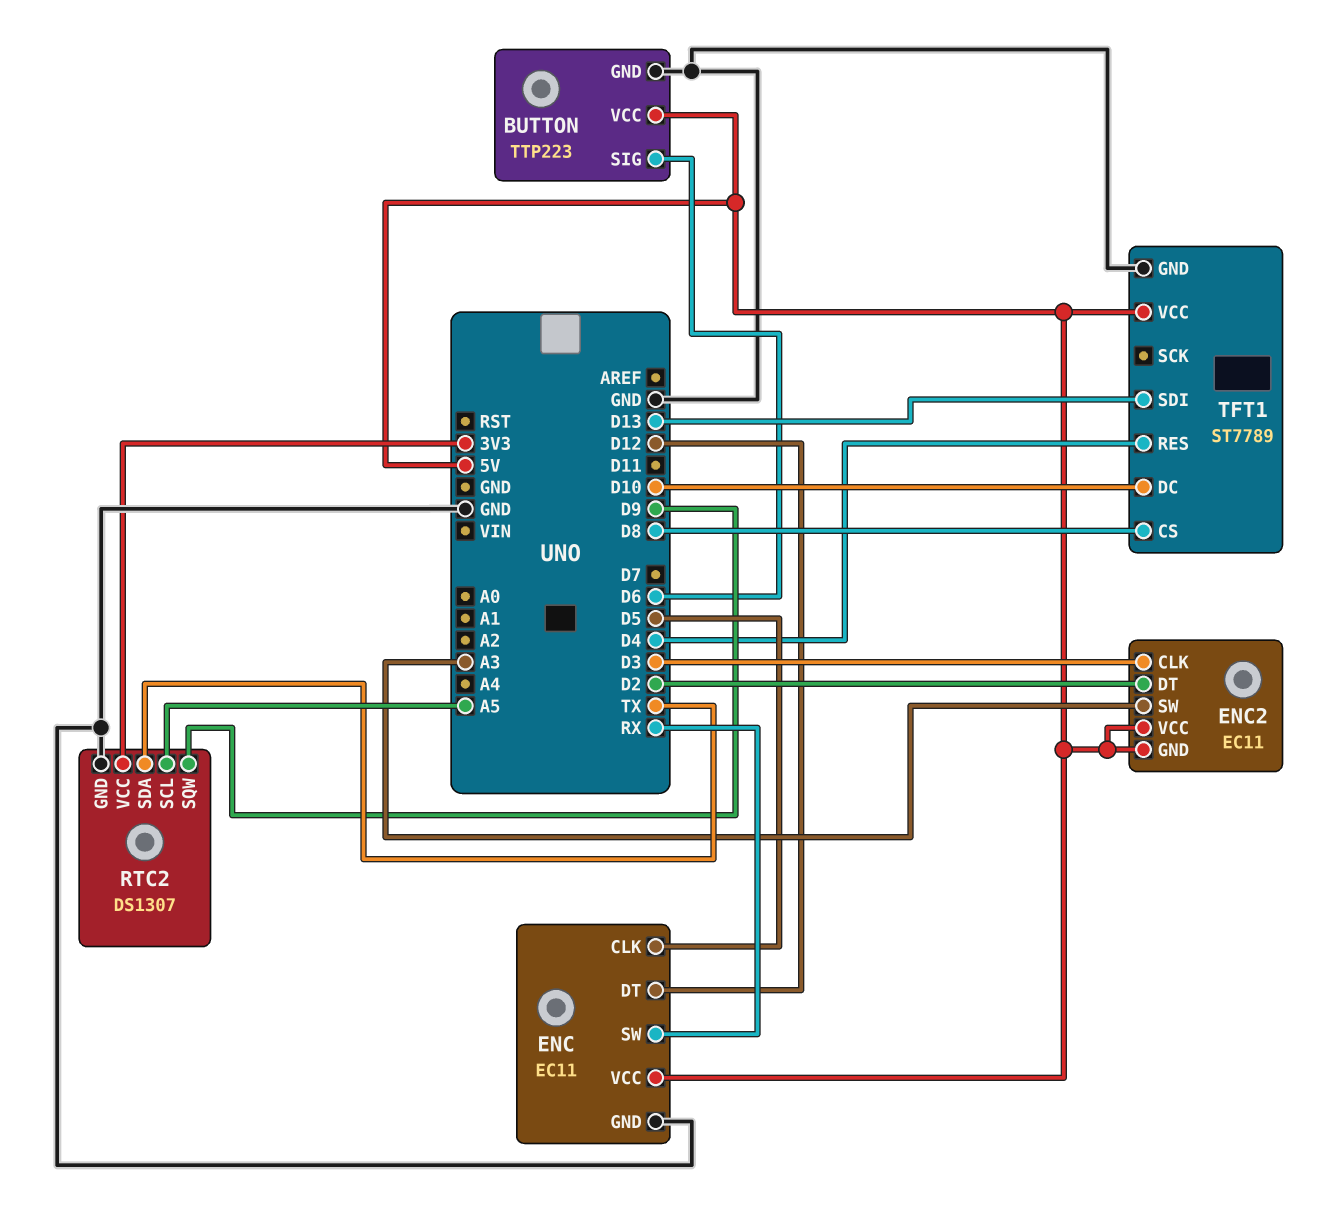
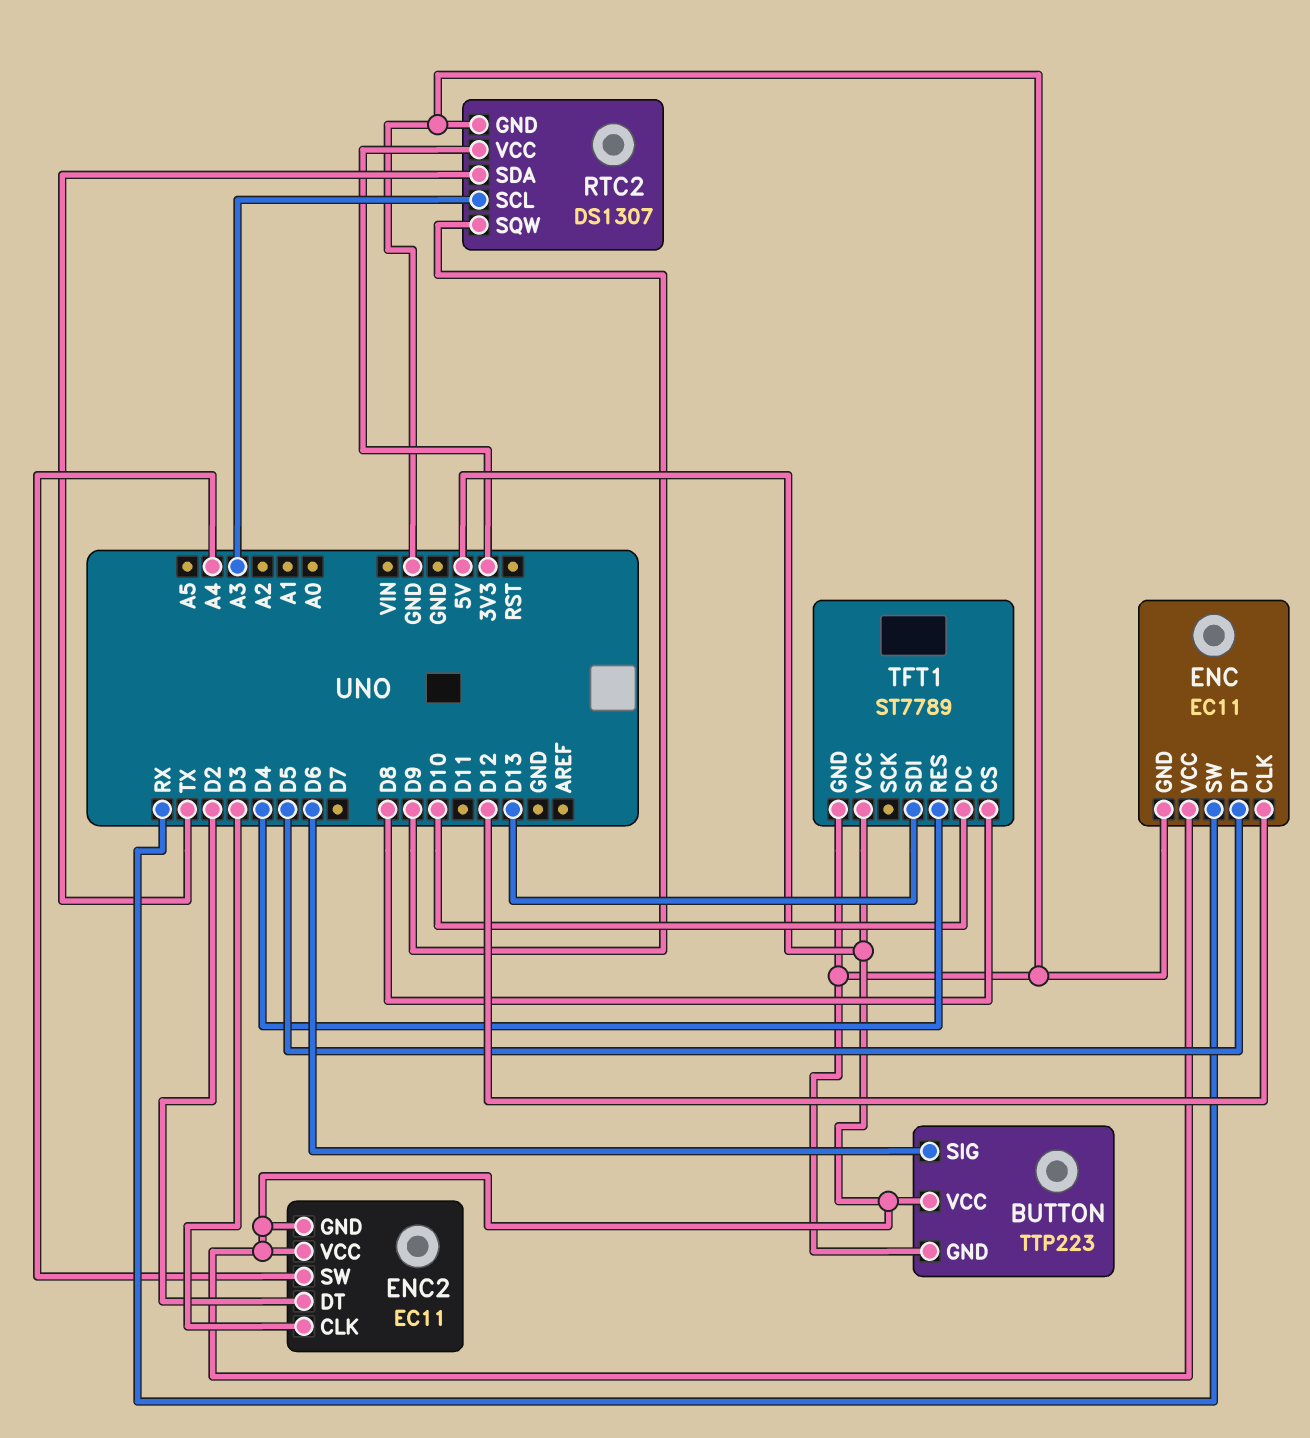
ENC pin CLK: D5 -> D12
ENC pin DT: D12 -> D5
ENC2 pin SW: A3 -> A4
RTC2 pin SCL: A5 -> A3

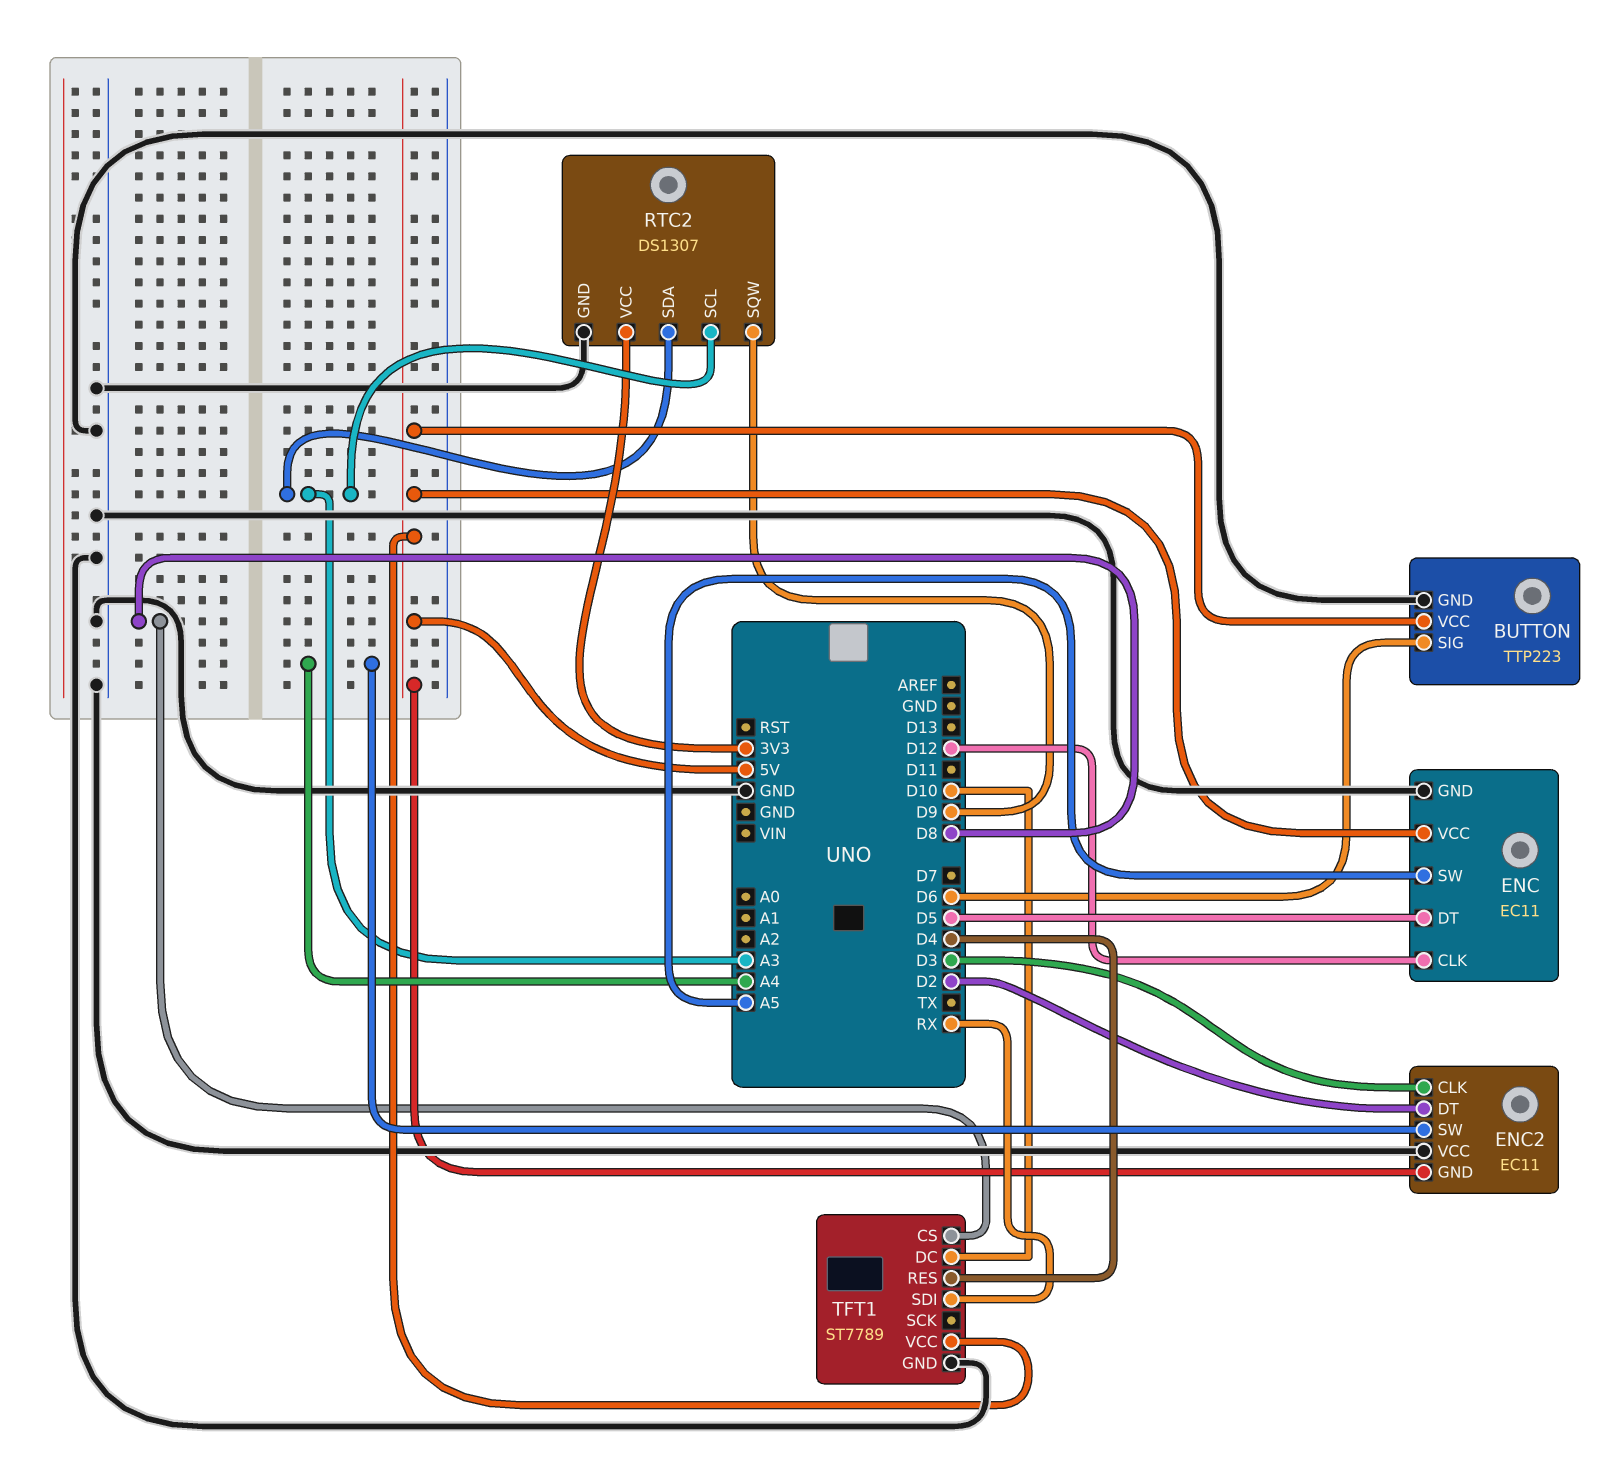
ENC pin SW: RX -> A5
ENC2 pin VCC: 5V -> GND
RTC2 pin SDA: TX -> A3
TFT1 pin SDI: D13 -> RX

